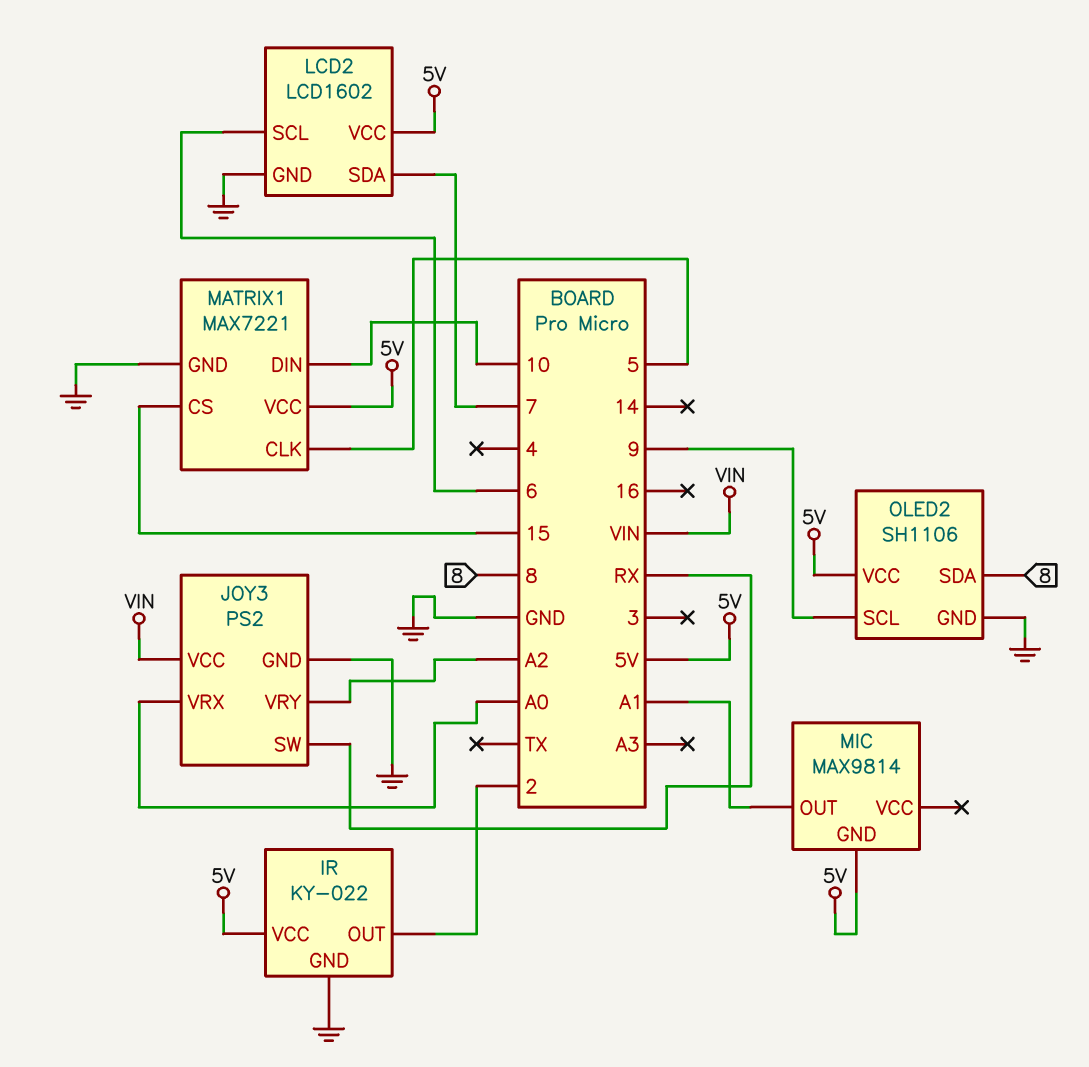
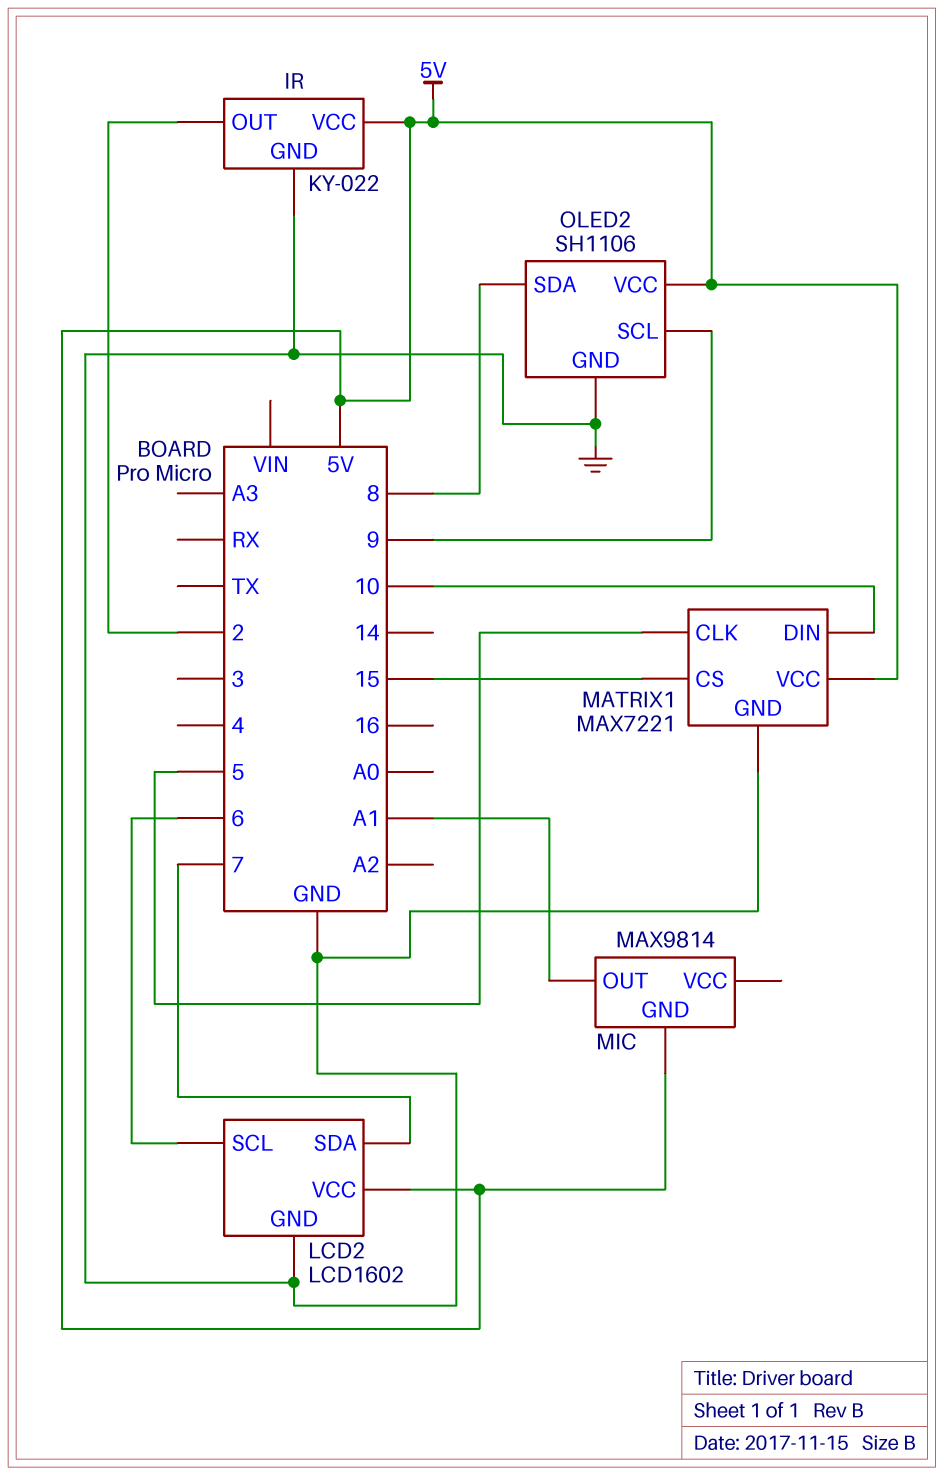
JOY3: PS2 -> none
JOY3 pin GND: GND -> none
JOY3 pin SW: RX -> none
JOY3 pin VCC: VIN -> none
JOY3 pin VRX: A0 -> none
JOY3 pin VRY: A2 -> none

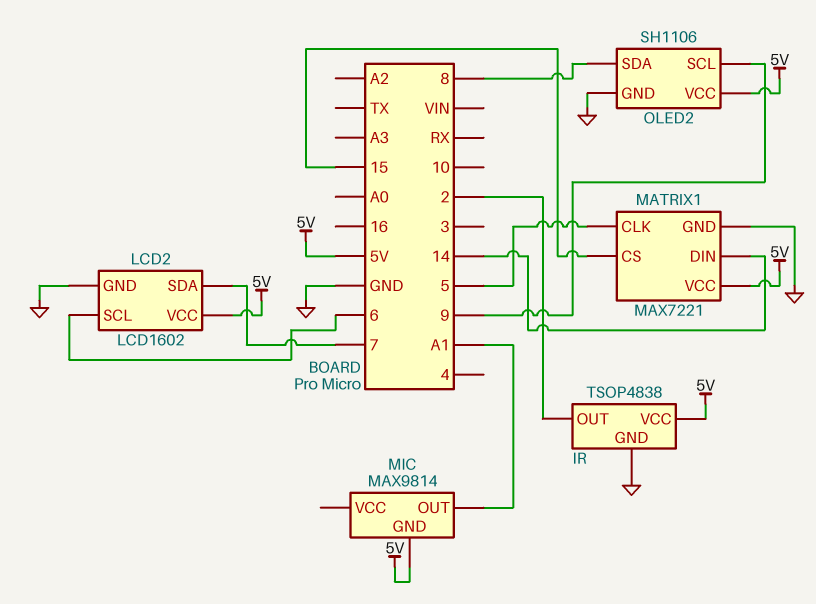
IR: KY-022 -> TSOP4838
MATRIX1 pin DIN: 10 -> 14

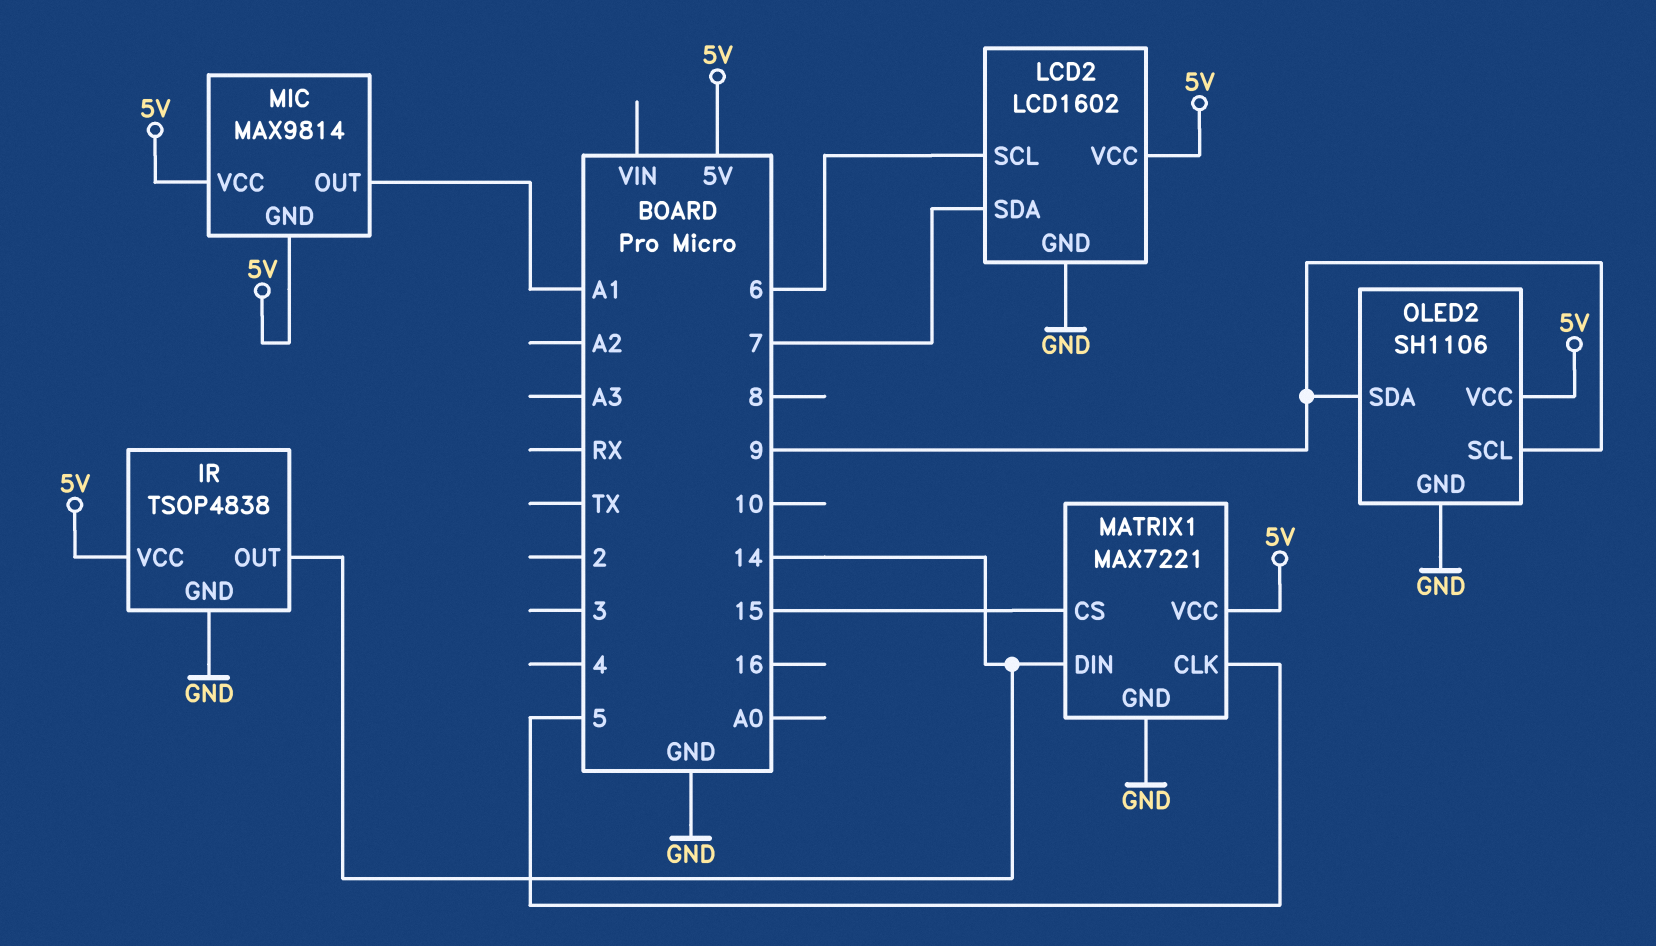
IR pin OUT: 2 -> 14
MIC pin VCC: none -> 5V
OLED2 pin SDA: 8 -> 9

